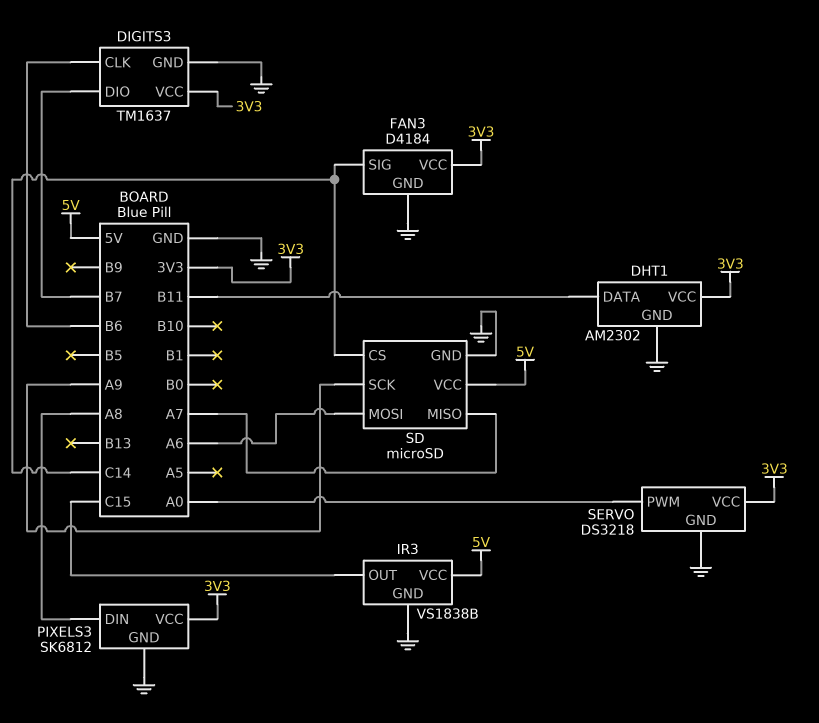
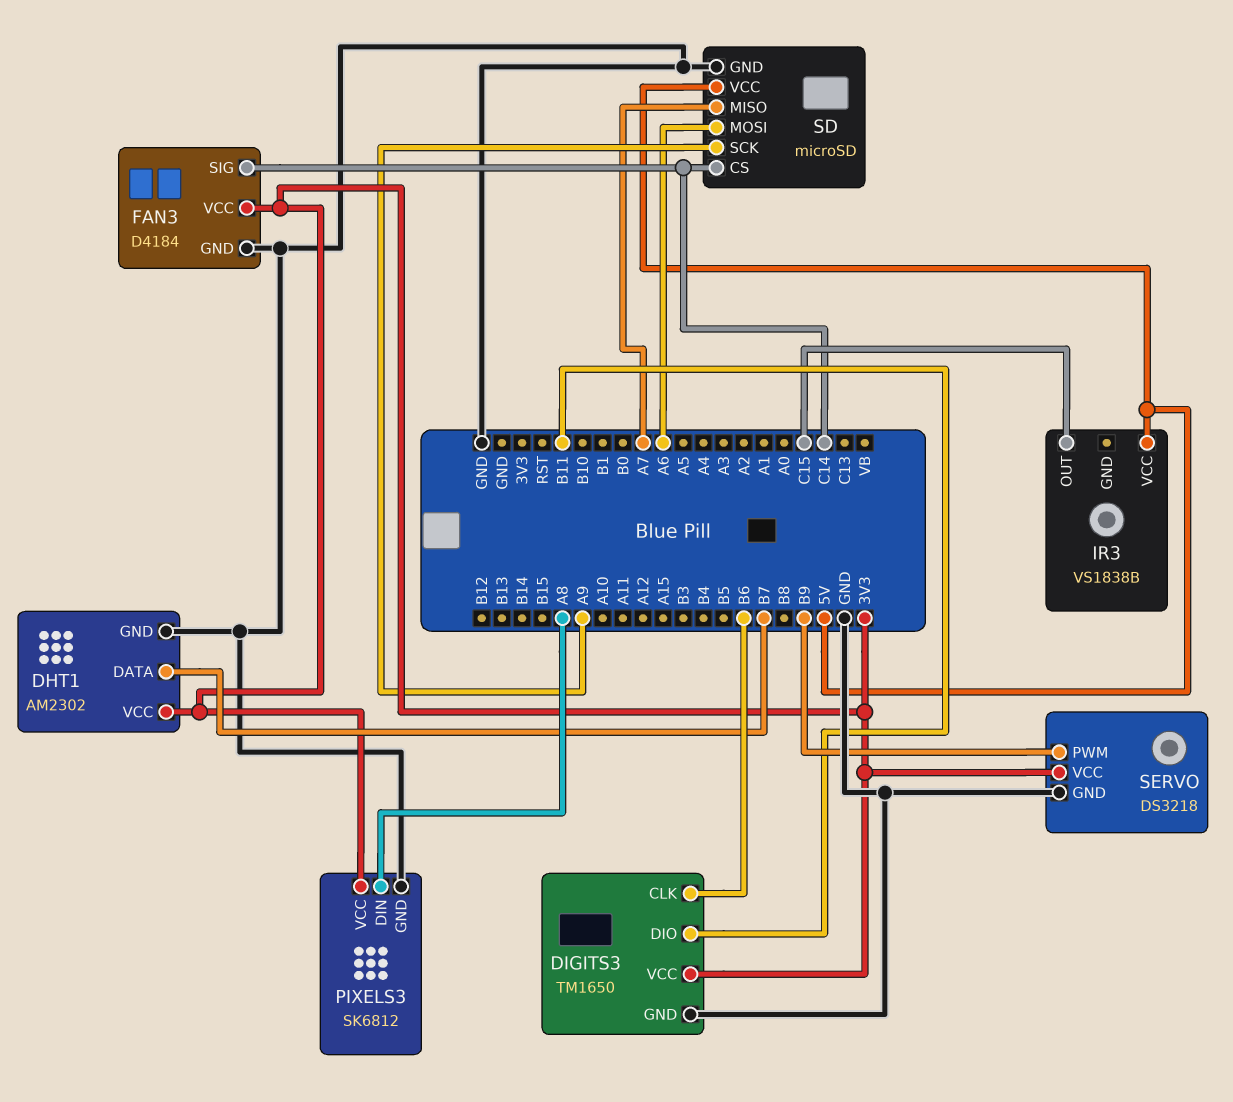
DHT1 pin DATA: B11 -> B7
DIGITS3: TM1637 -> TM1650
DIGITS3 pin DIO: B7 -> B11
IR3 pin GND: GND -> none
SERVO pin PWM: A0 -> B9

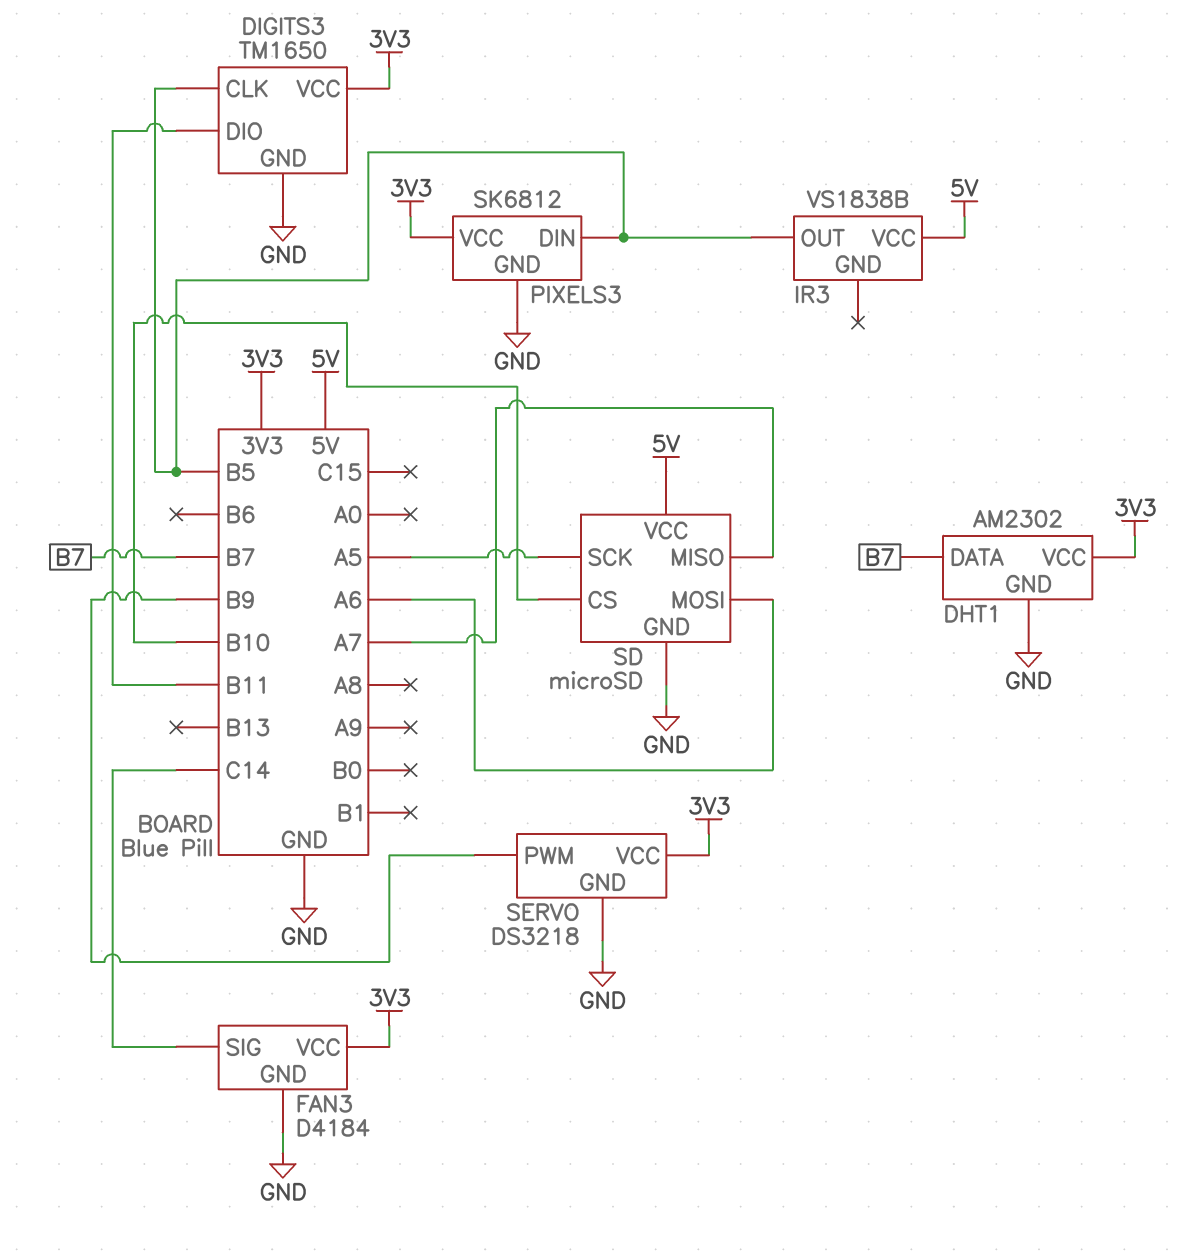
DIGITS3 pin CLK: B6 -> B5
IR3 pin OUT: C15 -> B5
PIXELS3 pin DIN: A8 -> B5
SD pin CS: C14 -> B10
SD pin SCK: A9 -> A5

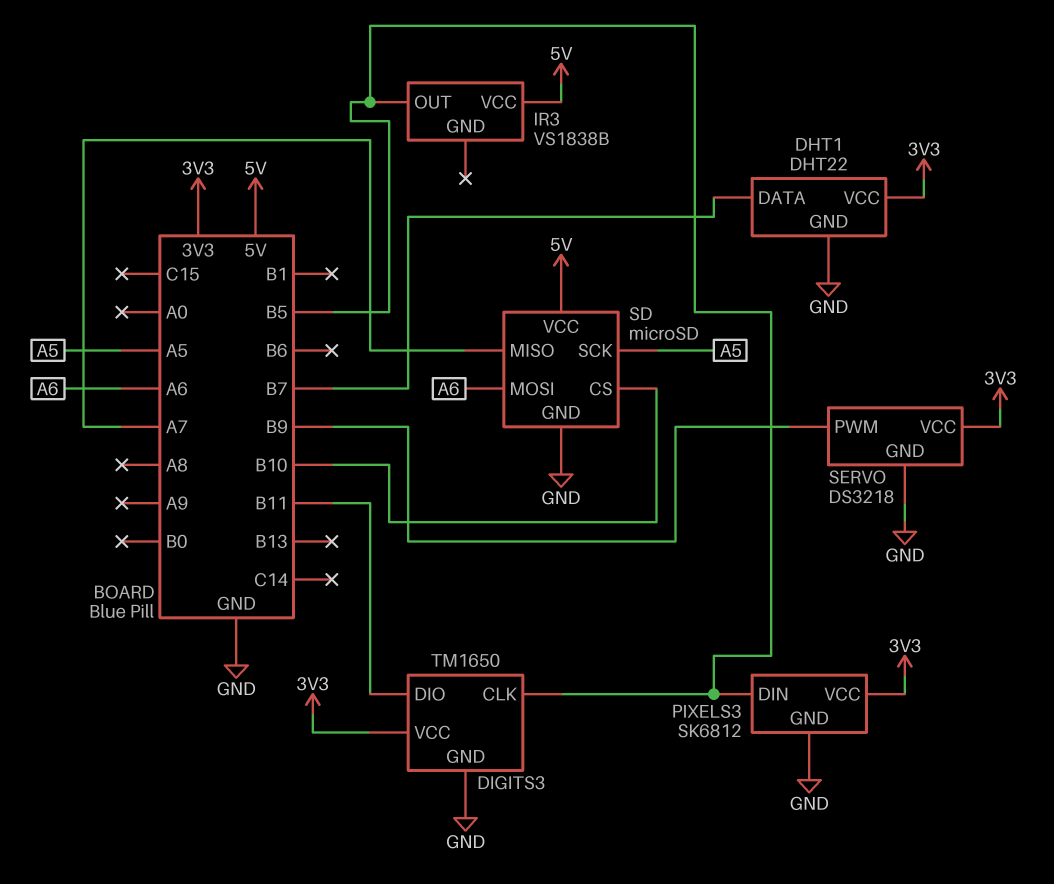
DHT1: AM2302 -> DHT22
FAN3: D4184 -> none
FAN3 pin GND: GND -> none
FAN3 pin SIG: C14 -> none
FAN3 pin VCC: 3V3 -> none

